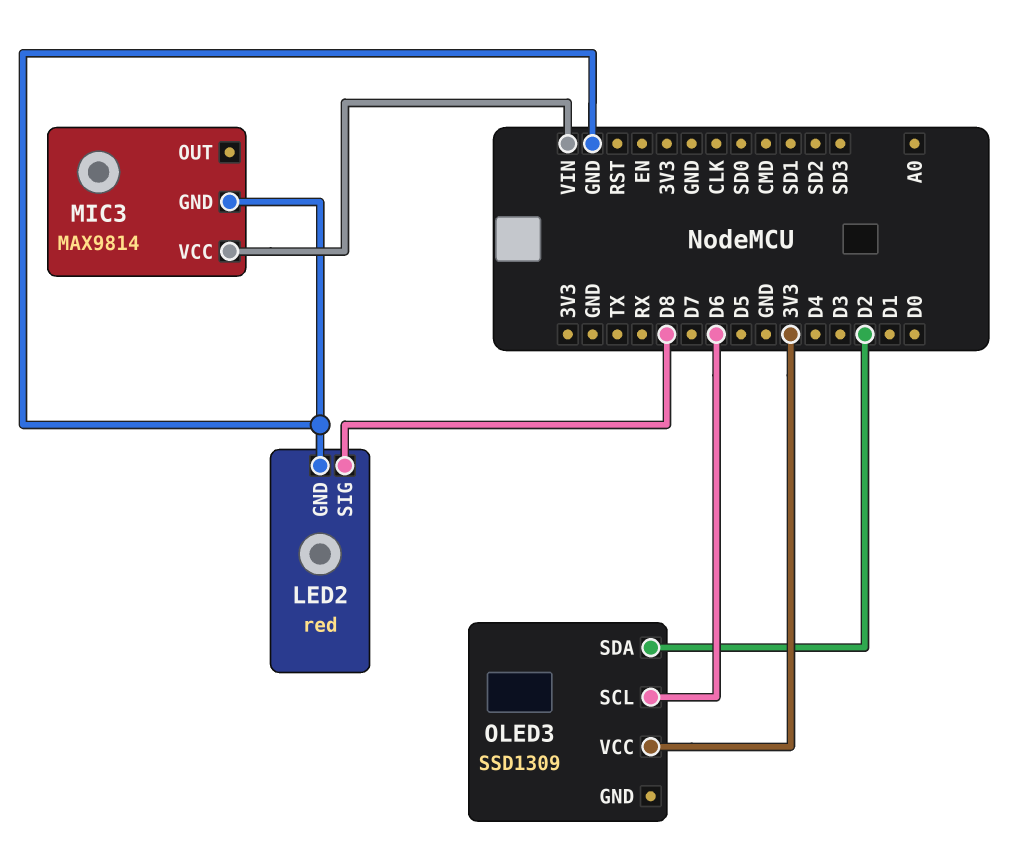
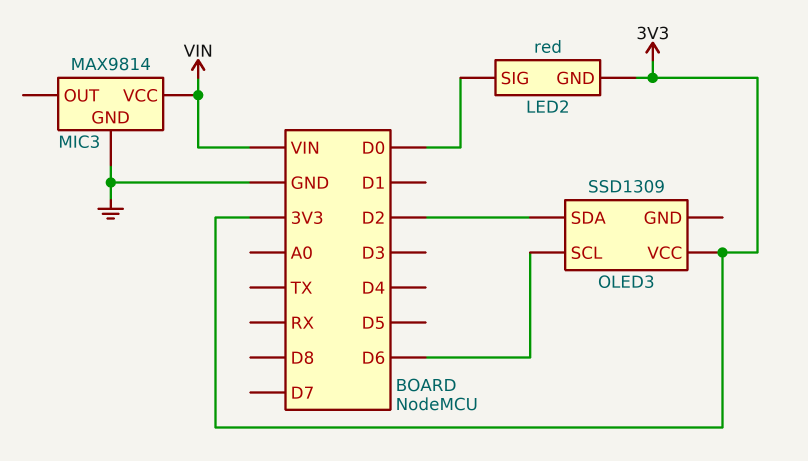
LED2 pin GND: GND -> 3V3
LED2 pin SIG: D8 -> D0

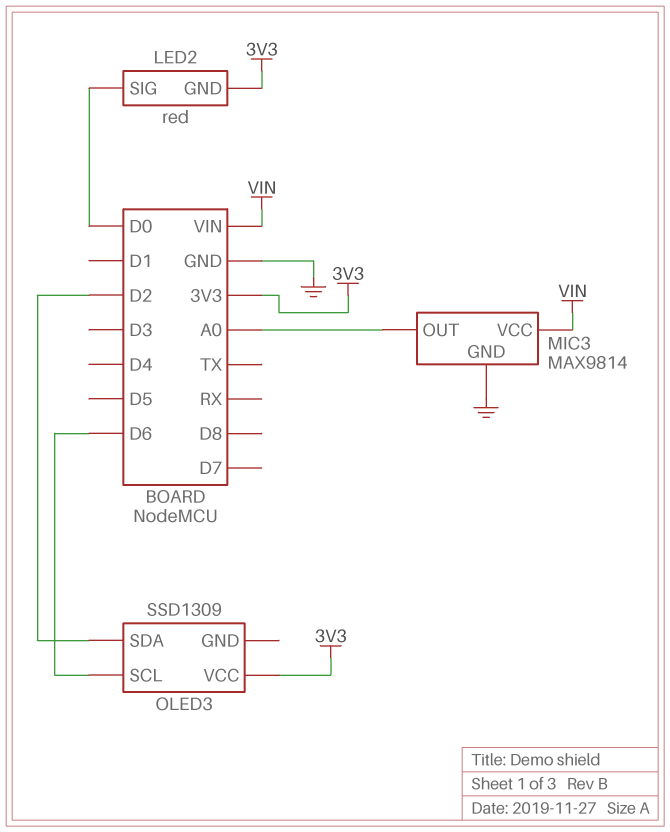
MIC3 pin OUT: none -> A0

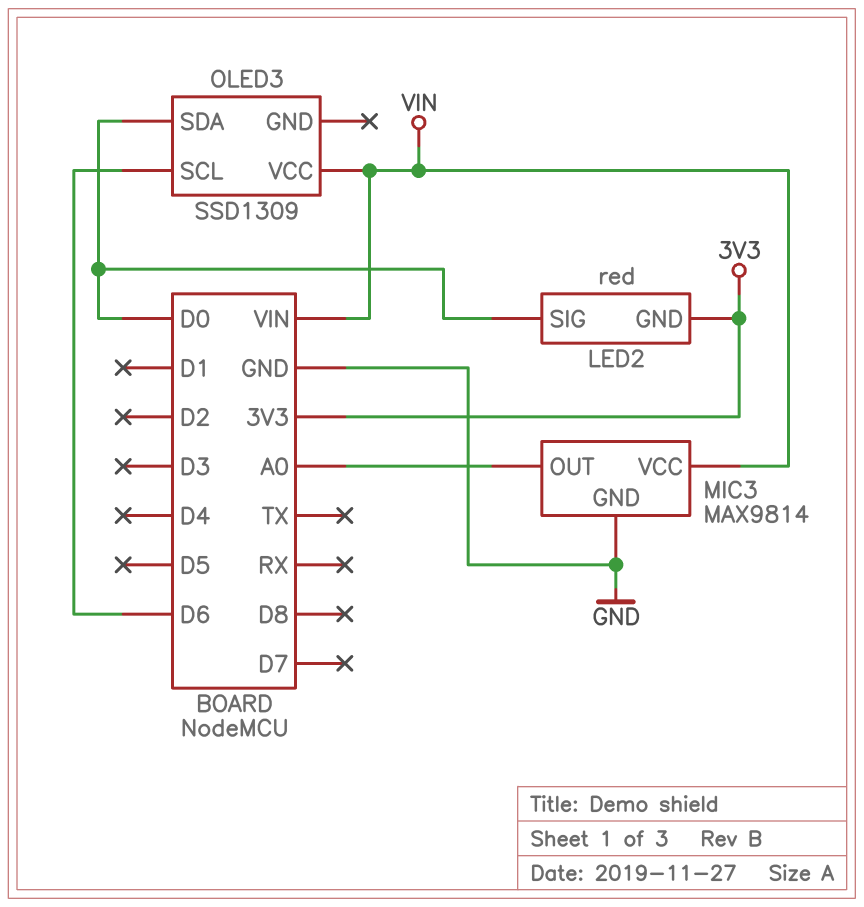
OLED3 pin SDA: D2 -> D0
OLED3 pin VCC: 3V3 -> VIN

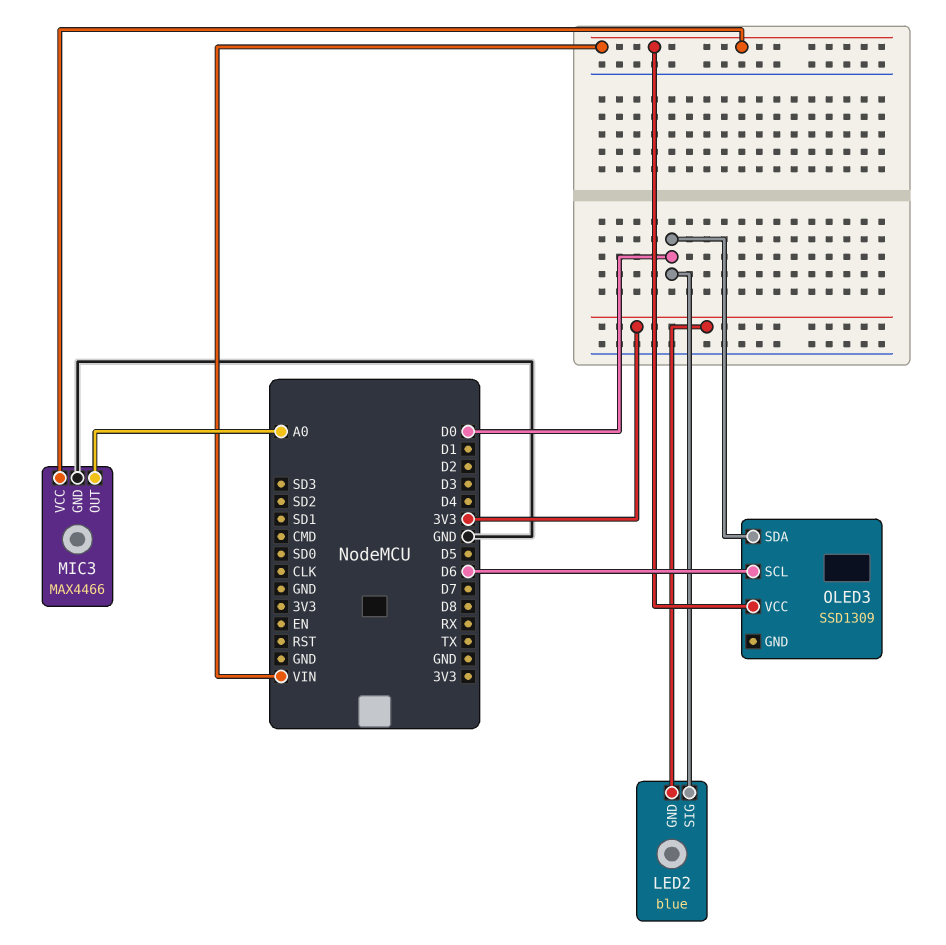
LED2: red -> blue
MIC3: MAX9814 -> MAX4466

